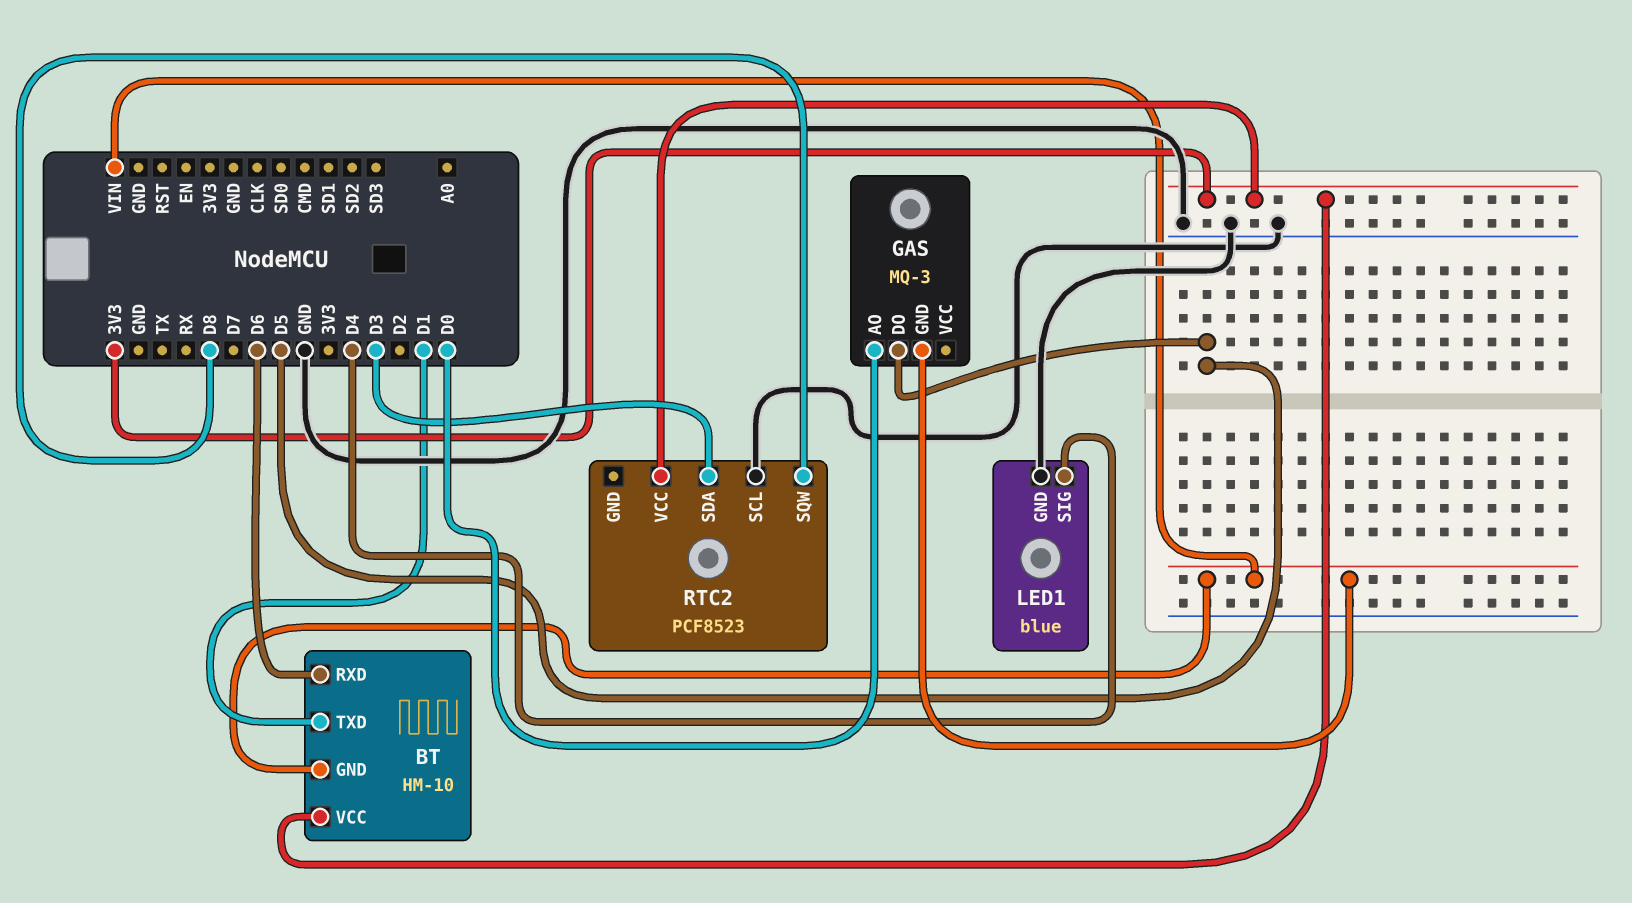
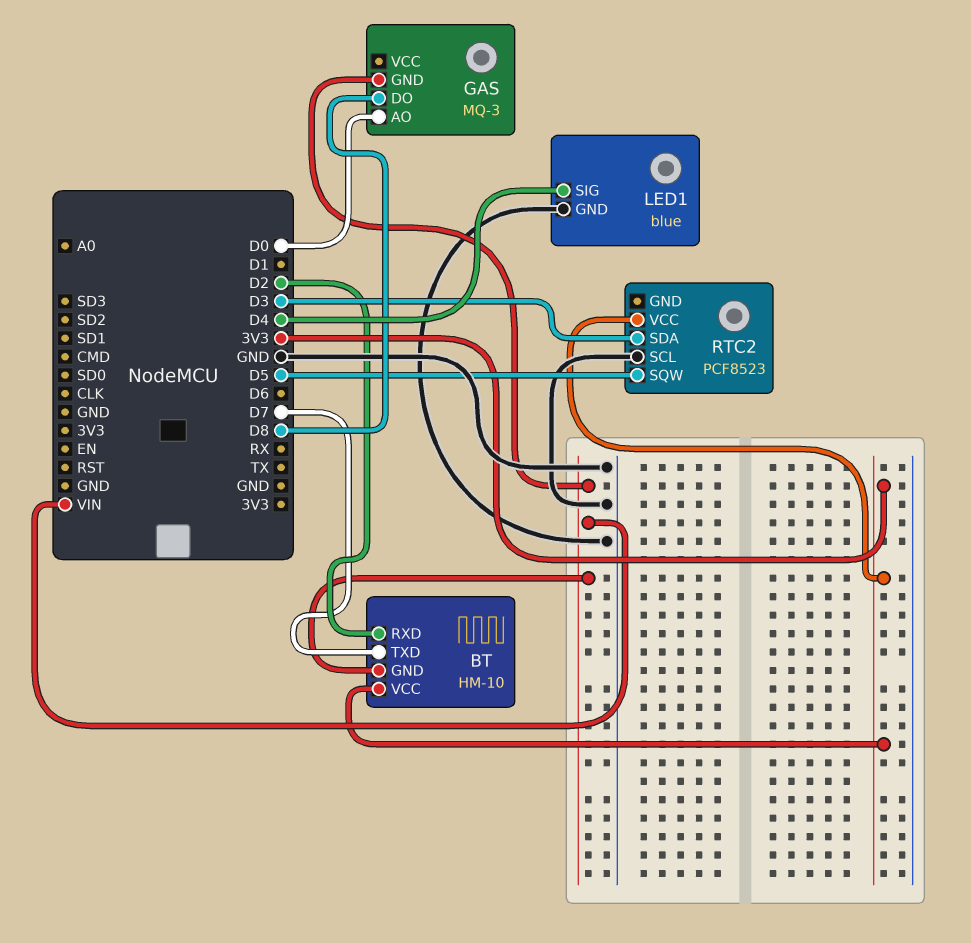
BT pin RXD: D6 -> D2
BT pin TXD: D1 -> D7
GAS pin DO: D5 -> D8
RTC2 pin SQW: D8 -> D5

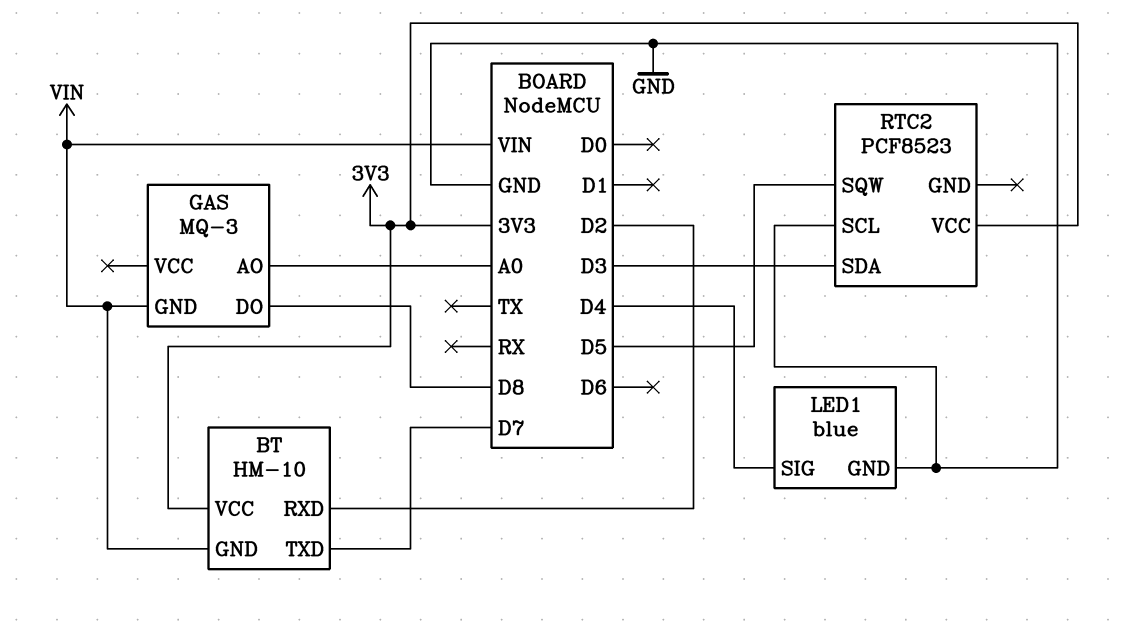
GAS pin AO: D0 -> A0

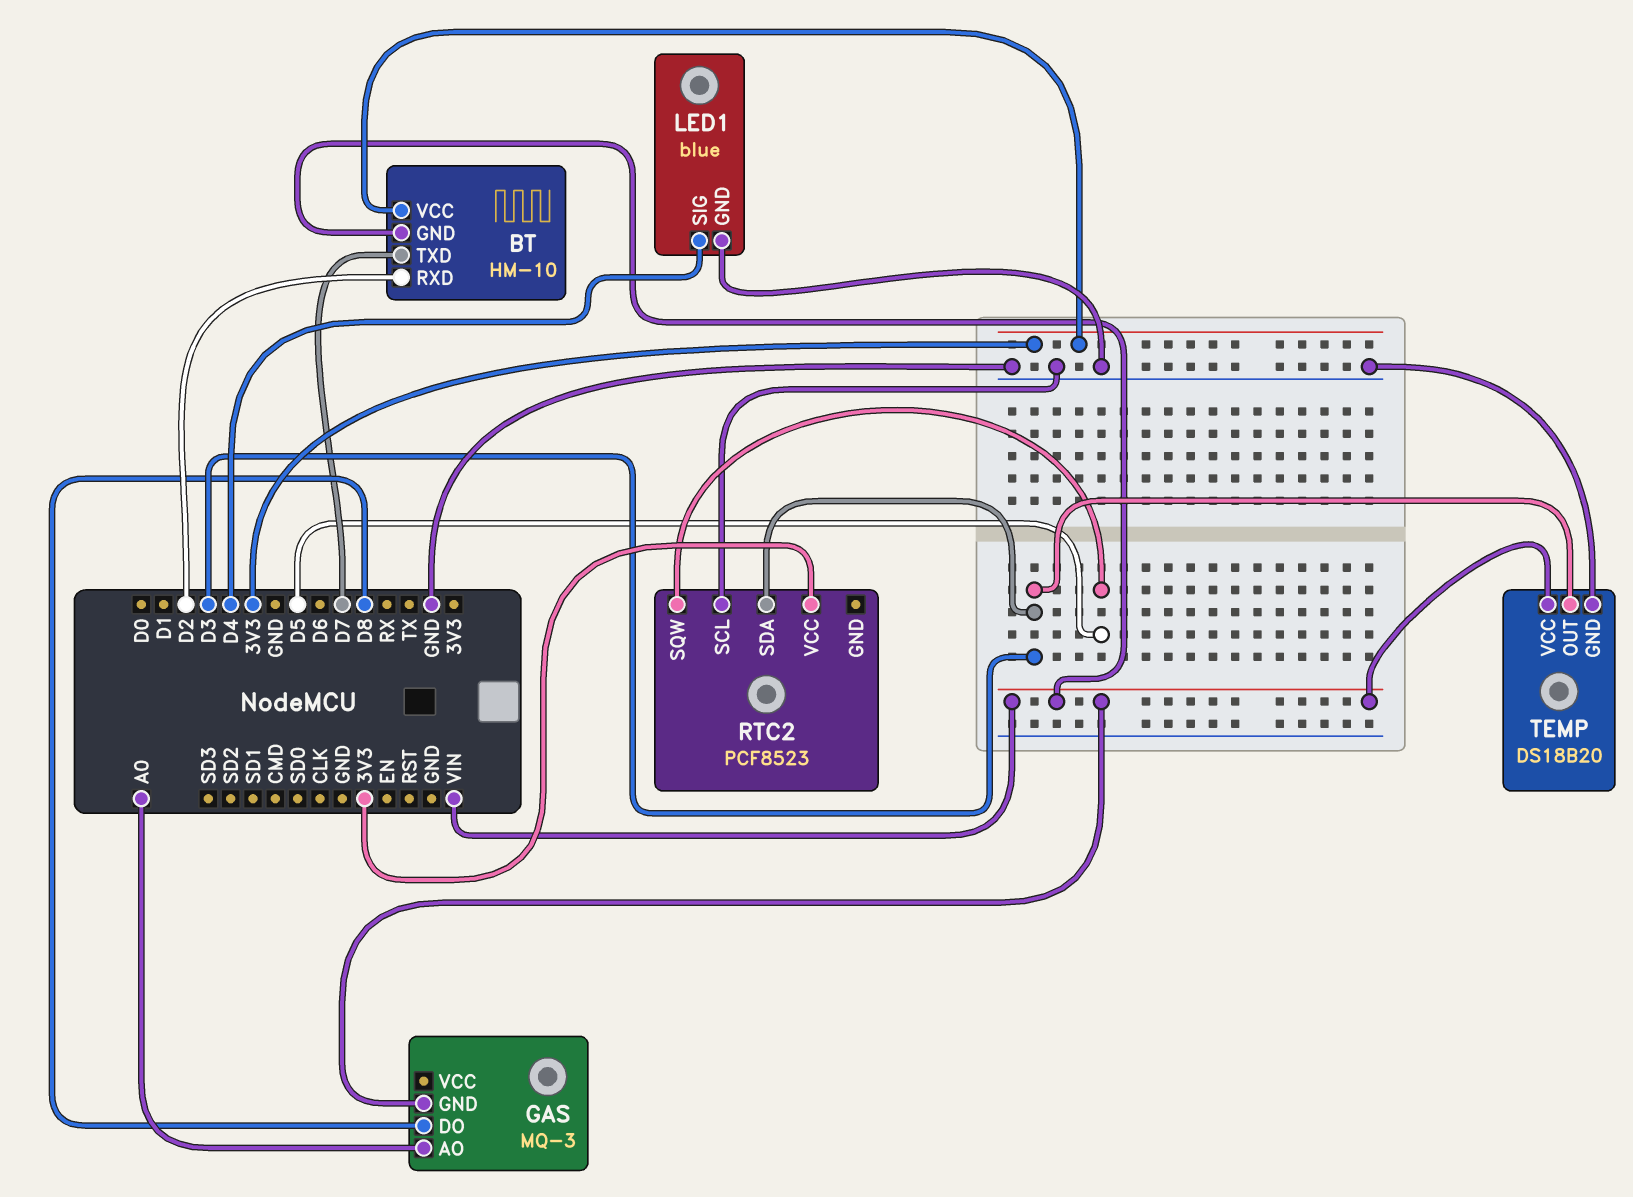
TEMP: none -> DS18B20
TEMP pin GND: none -> GND
TEMP pin OUT: none -> D3
TEMP pin VCC: none -> VIN

